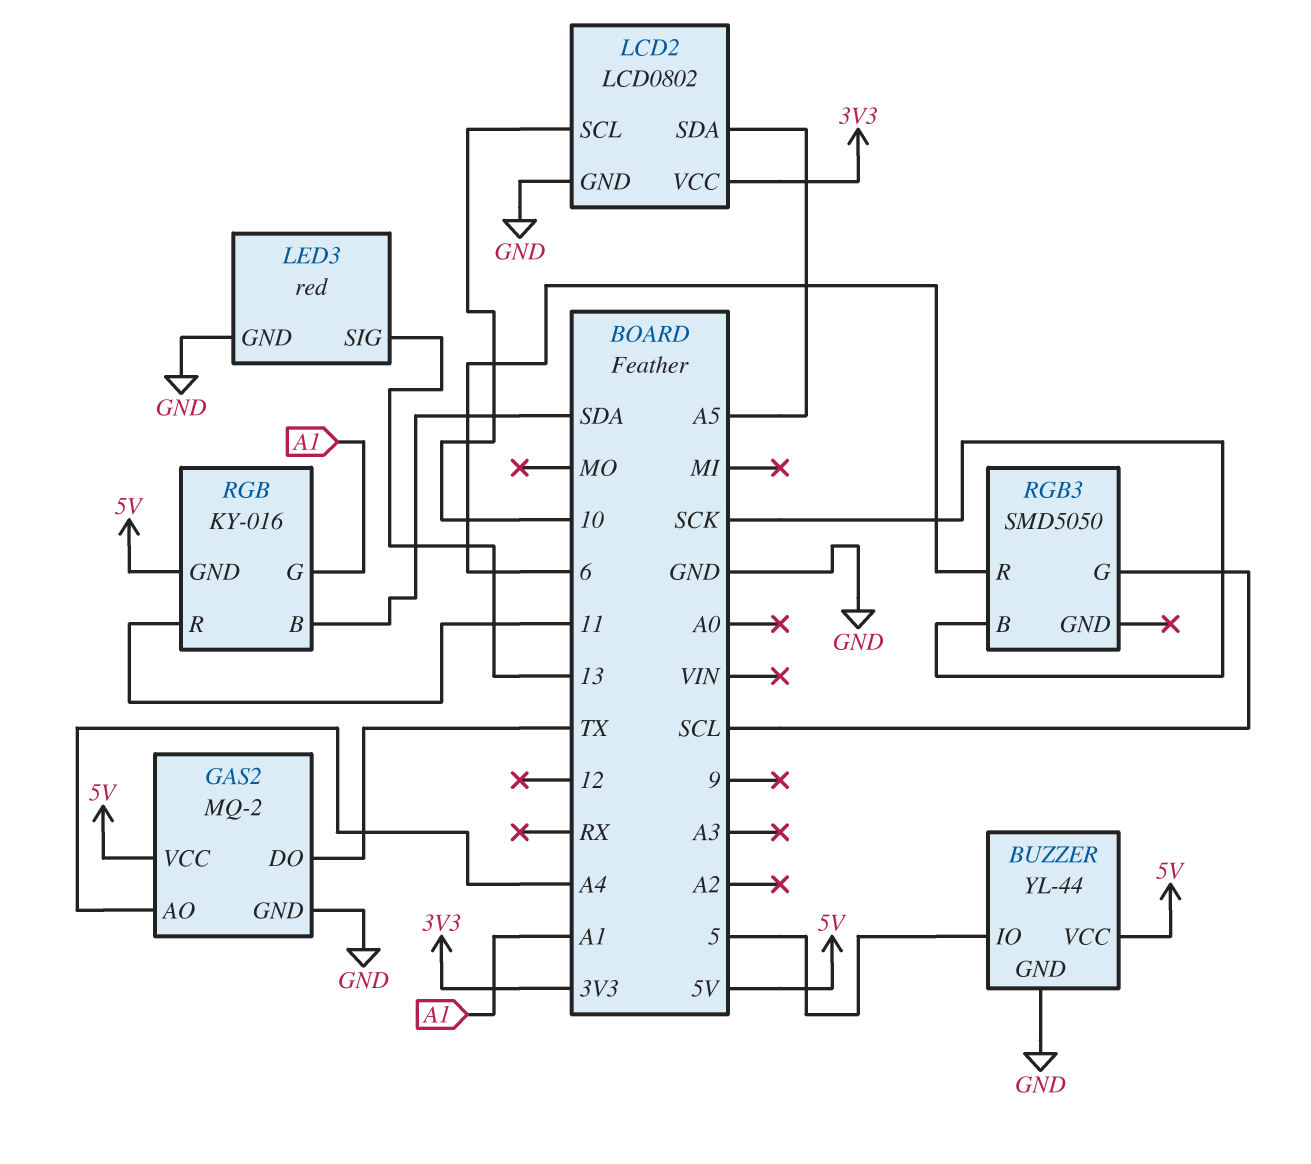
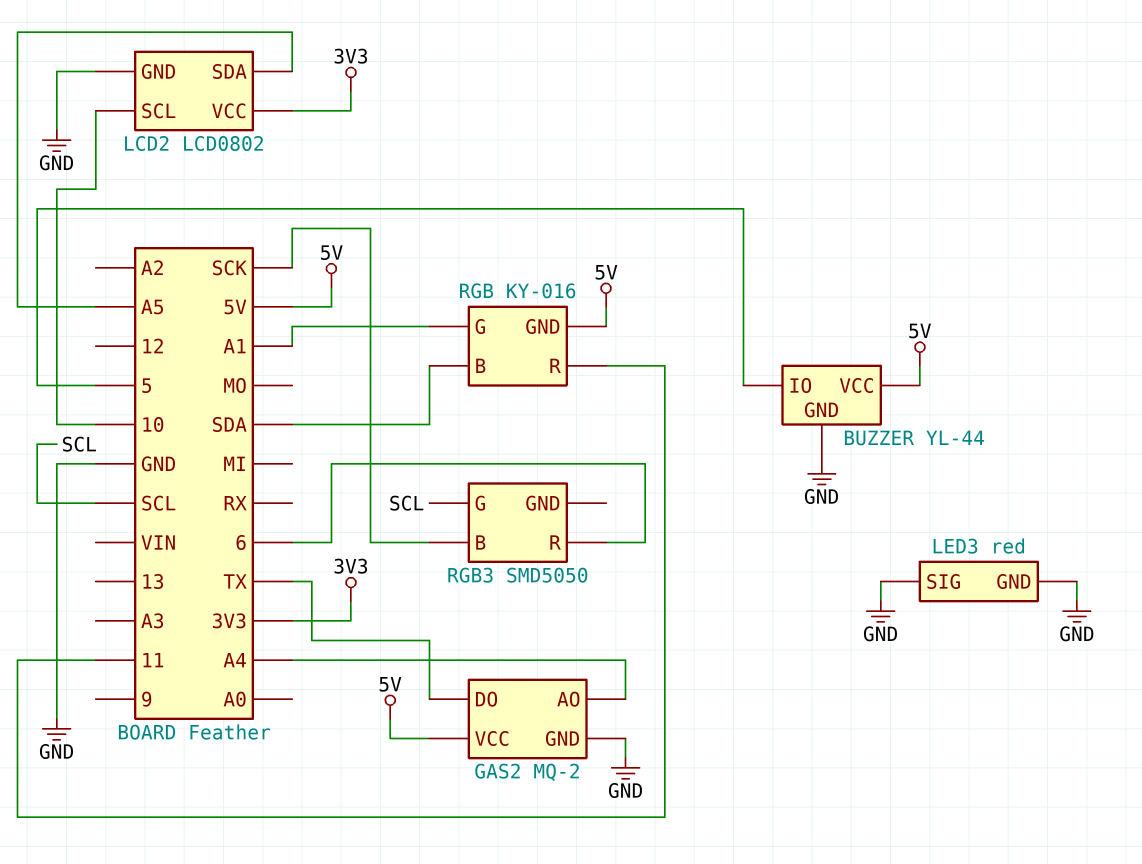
LED3 pin SIG: 13 -> GND

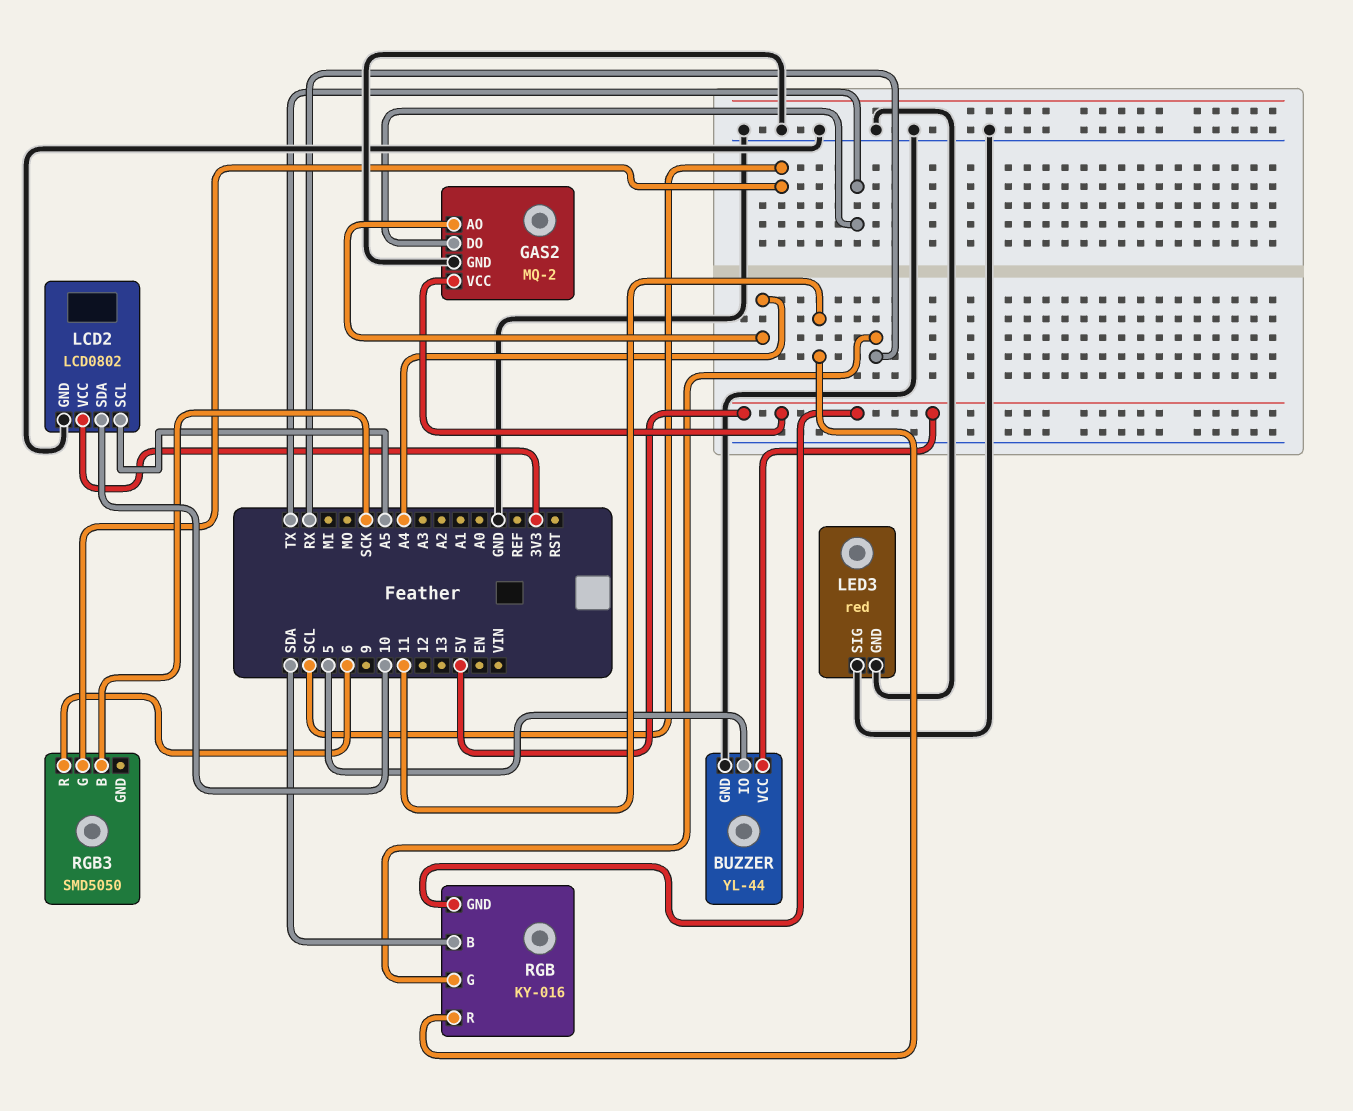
LCD2 pin SCL: 10 -> A5
LCD2 pin SDA: A5 -> 10
RGB pin G: A1 -> RX

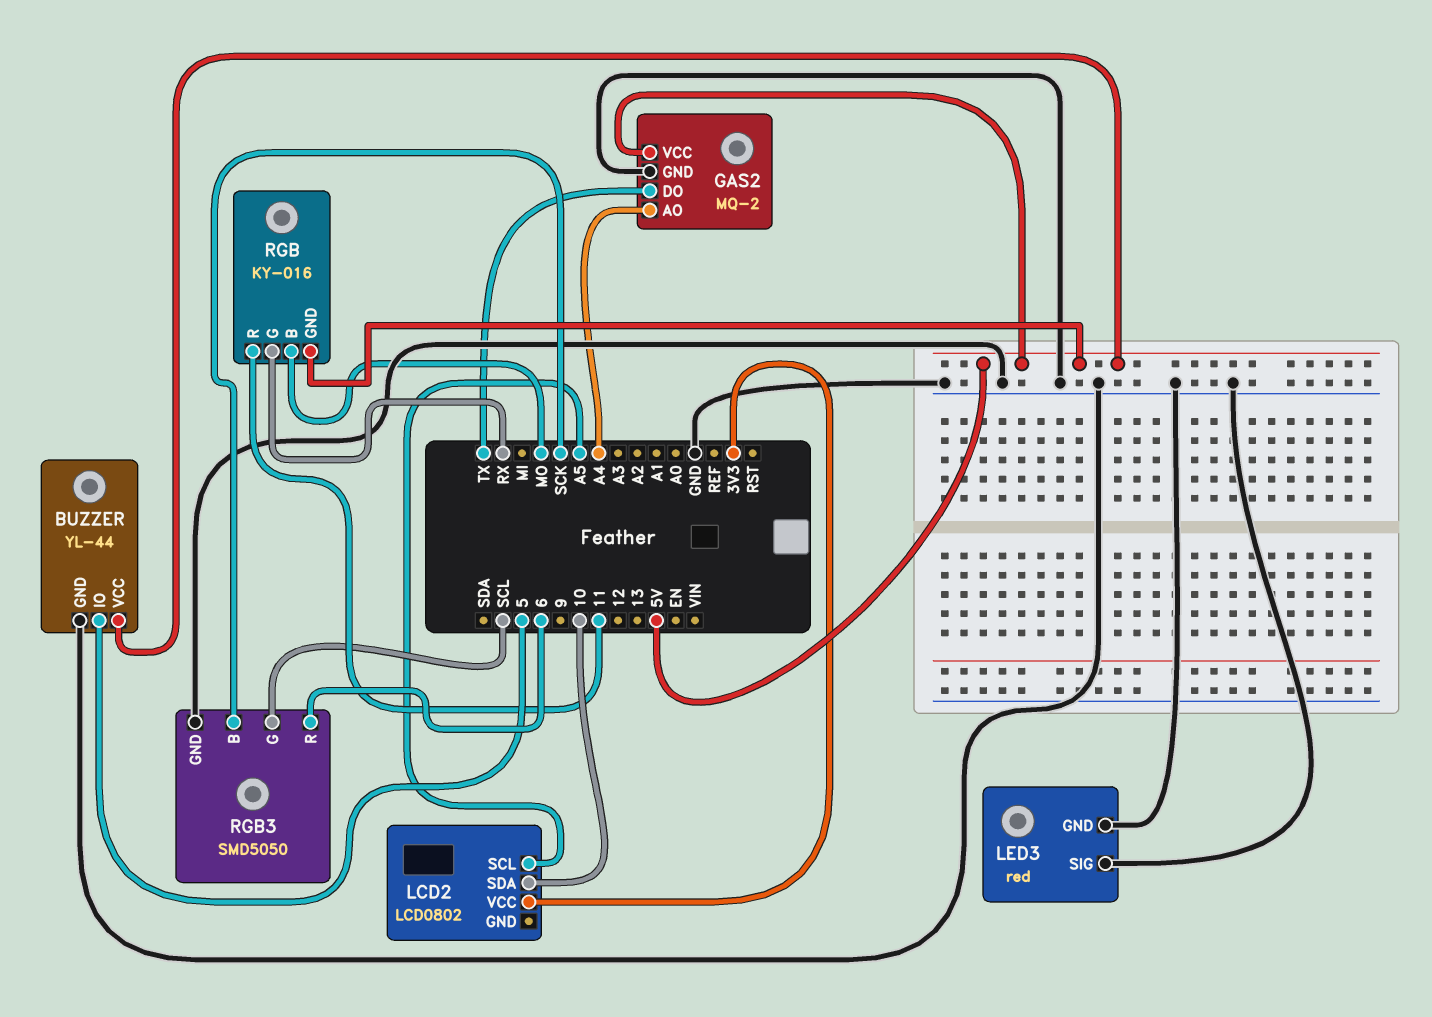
LCD2 pin GND: GND -> none
RGB pin B: SDA -> MO
RGB3 pin GND: none -> GND

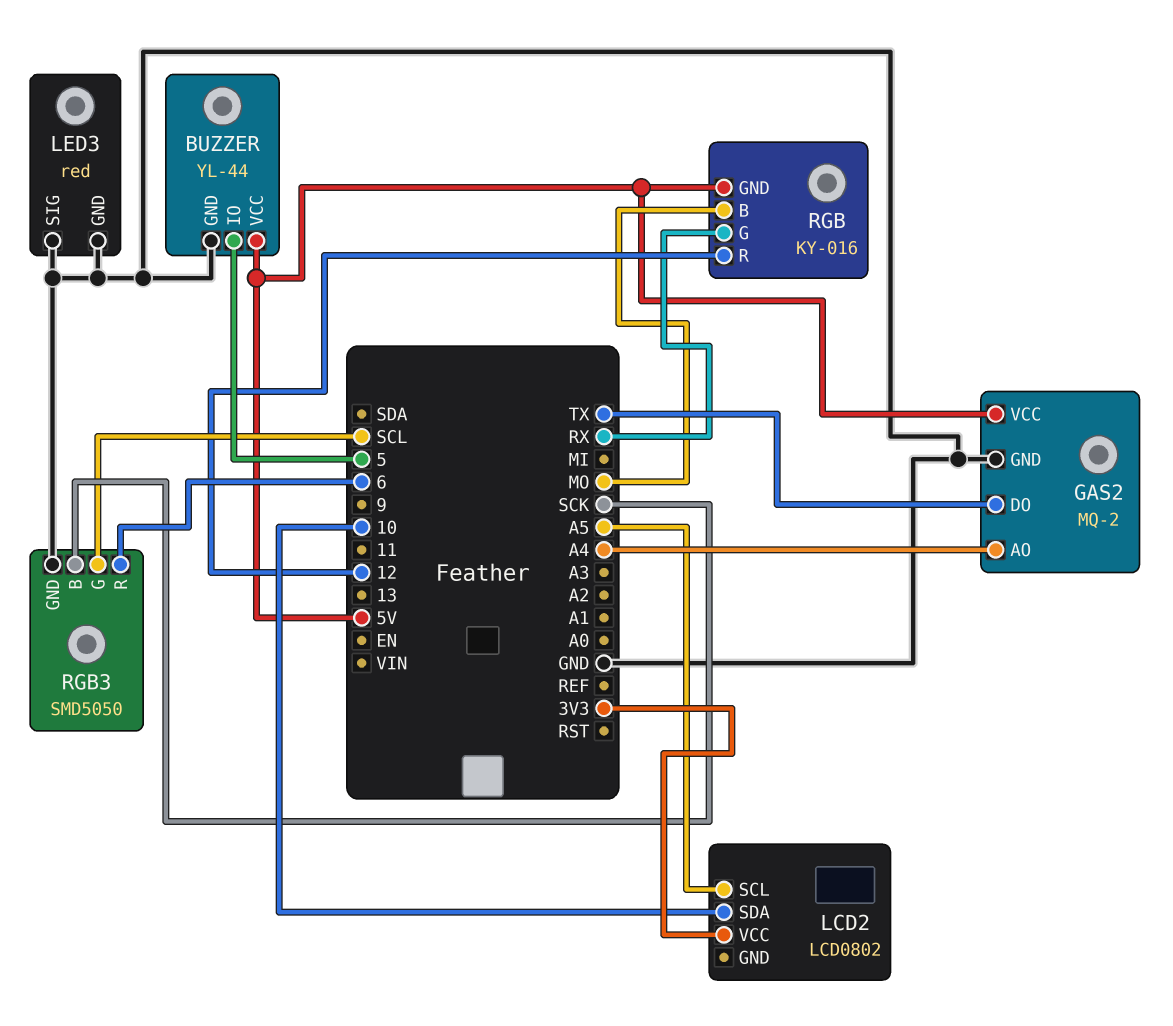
RGB pin R: 11 -> 12

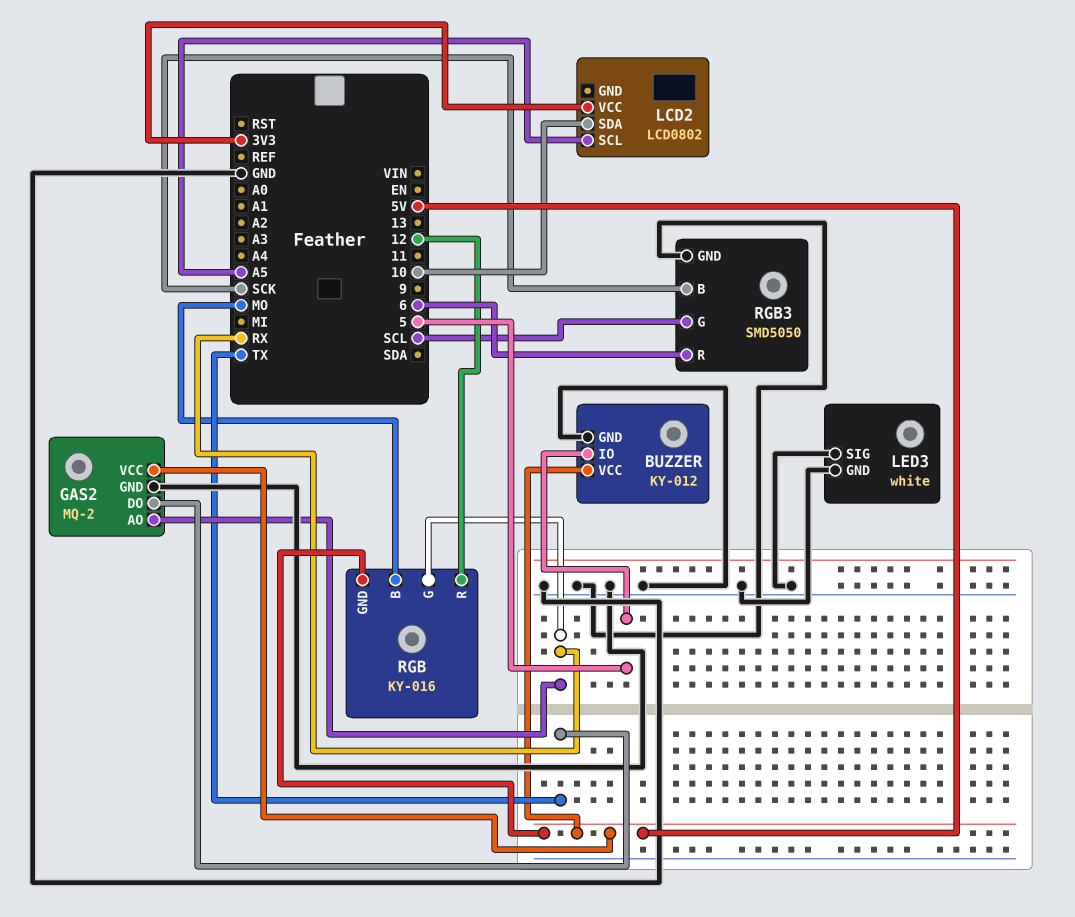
BUZZER: YL-44 -> KY-012
GAS2 pin AO: A4 -> RX
LED3: red -> white

